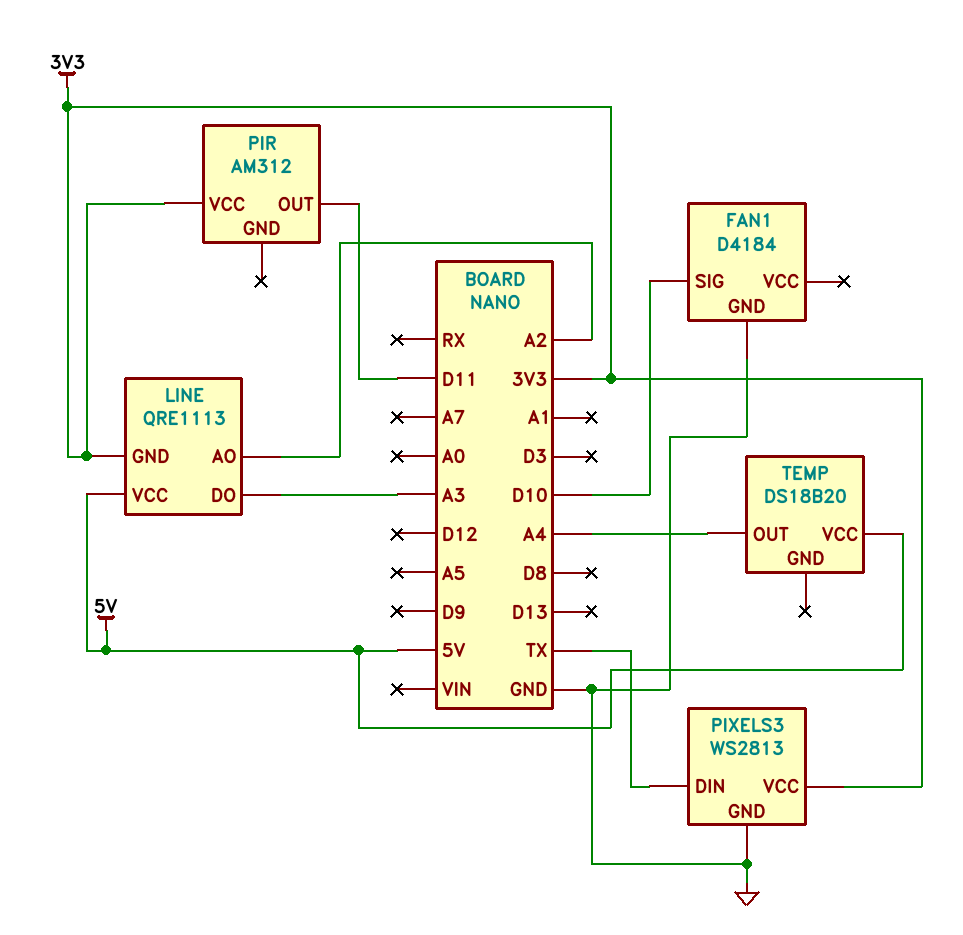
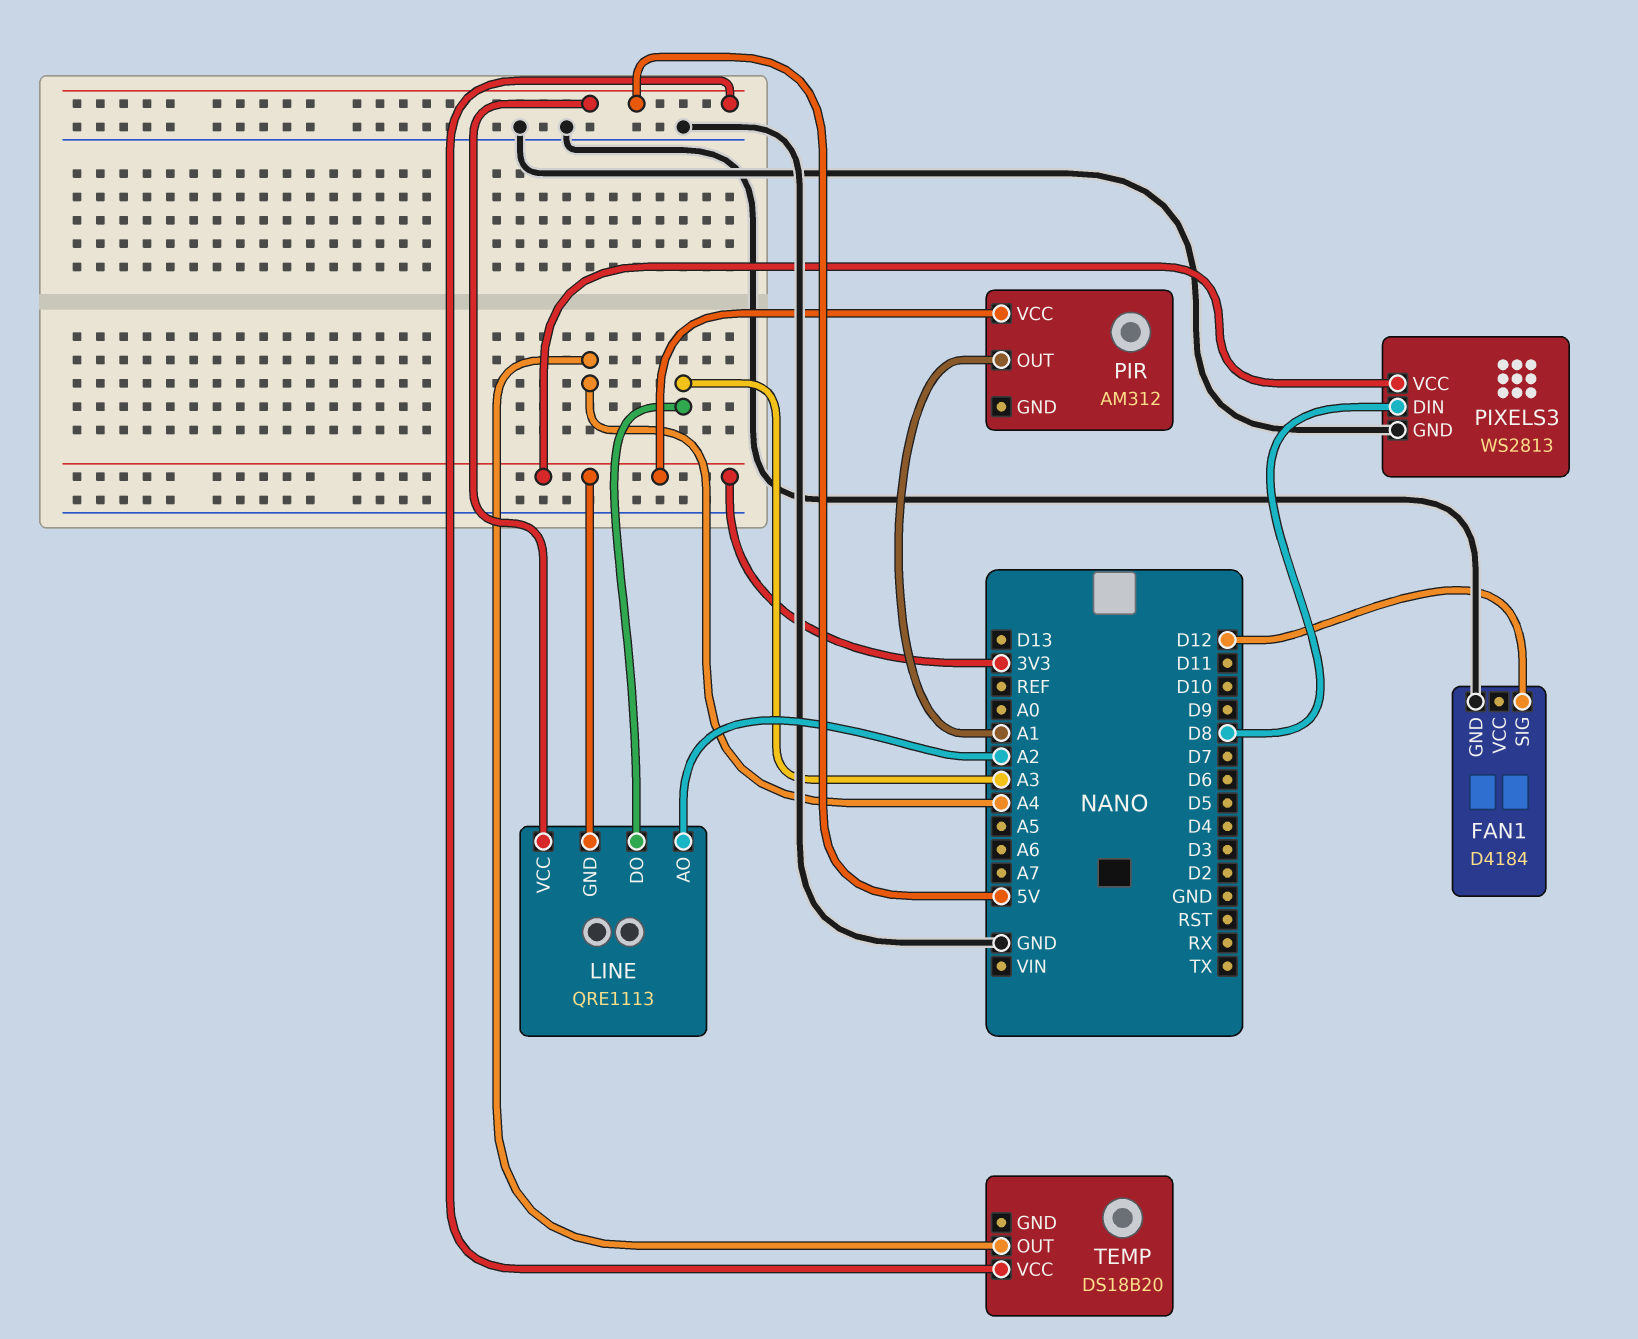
FAN1 pin SIG: D10 -> D12
PIR pin OUT: D11 -> A1
PIXELS3 pin DIN: TX -> D8

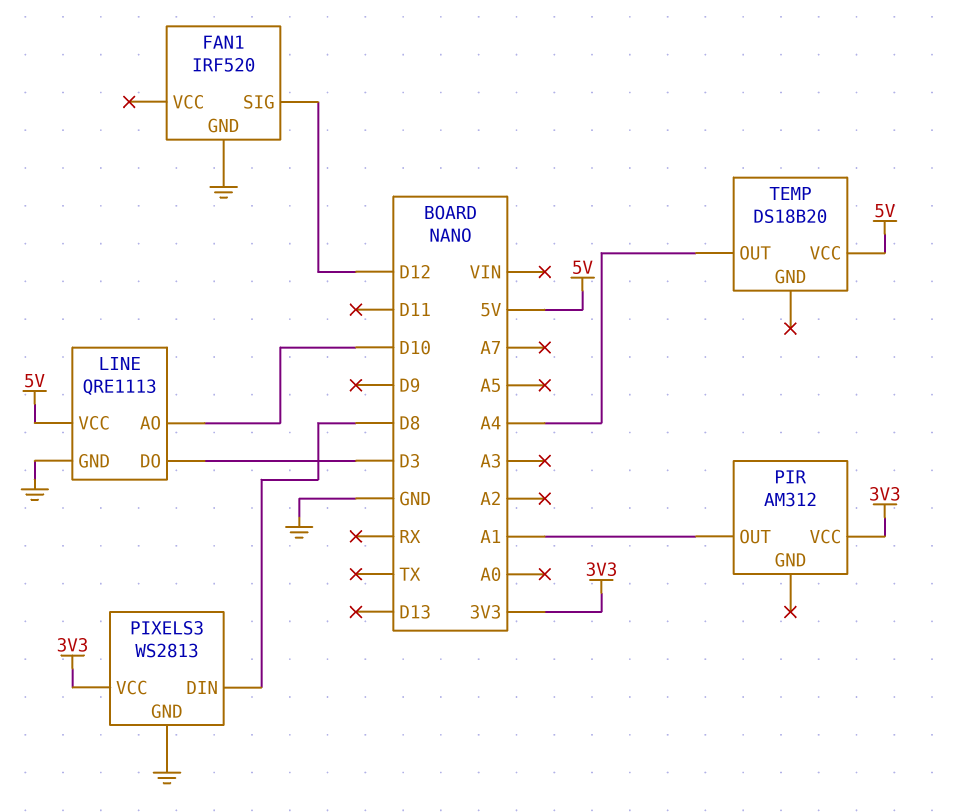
FAN1: D4184 -> IRF520
LINE pin AO: A2 -> D10
LINE pin DO: A3 -> D3
LINE pin GND: 3V3 -> GND

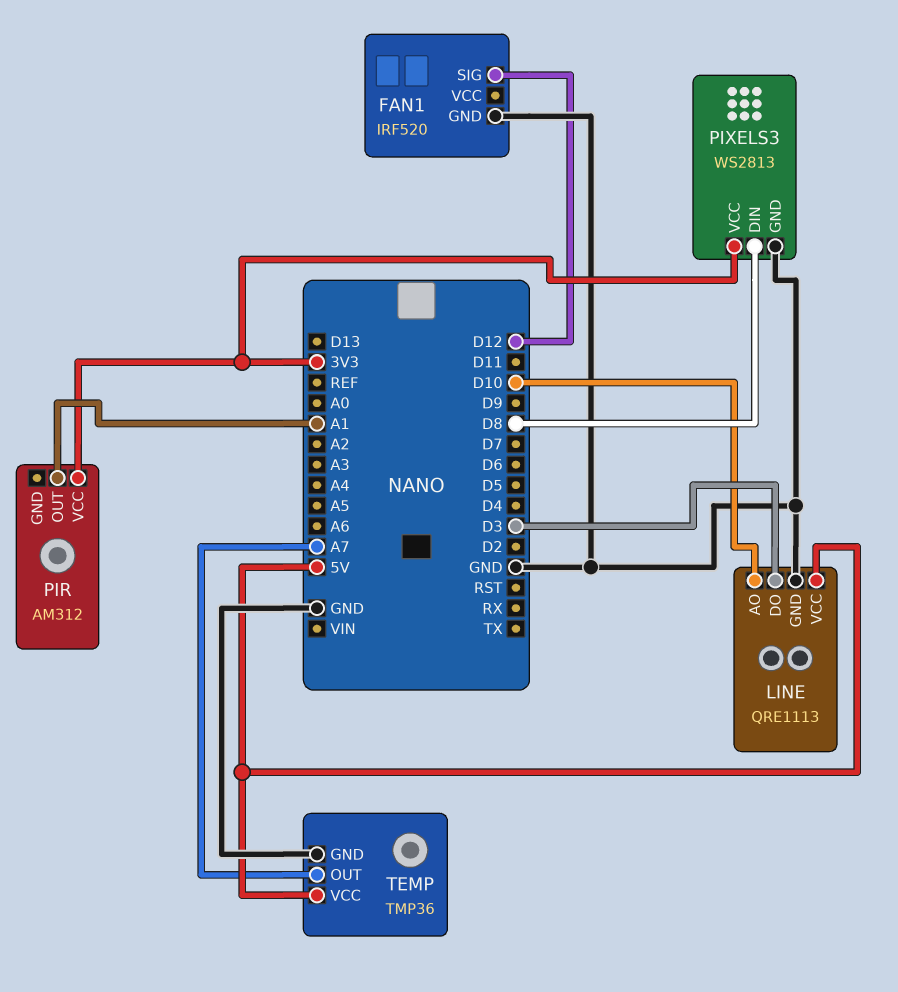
TEMP: DS18B20 -> TMP36
TEMP pin GND: none -> GND
TEMP pin OUT: A4 -> A7

